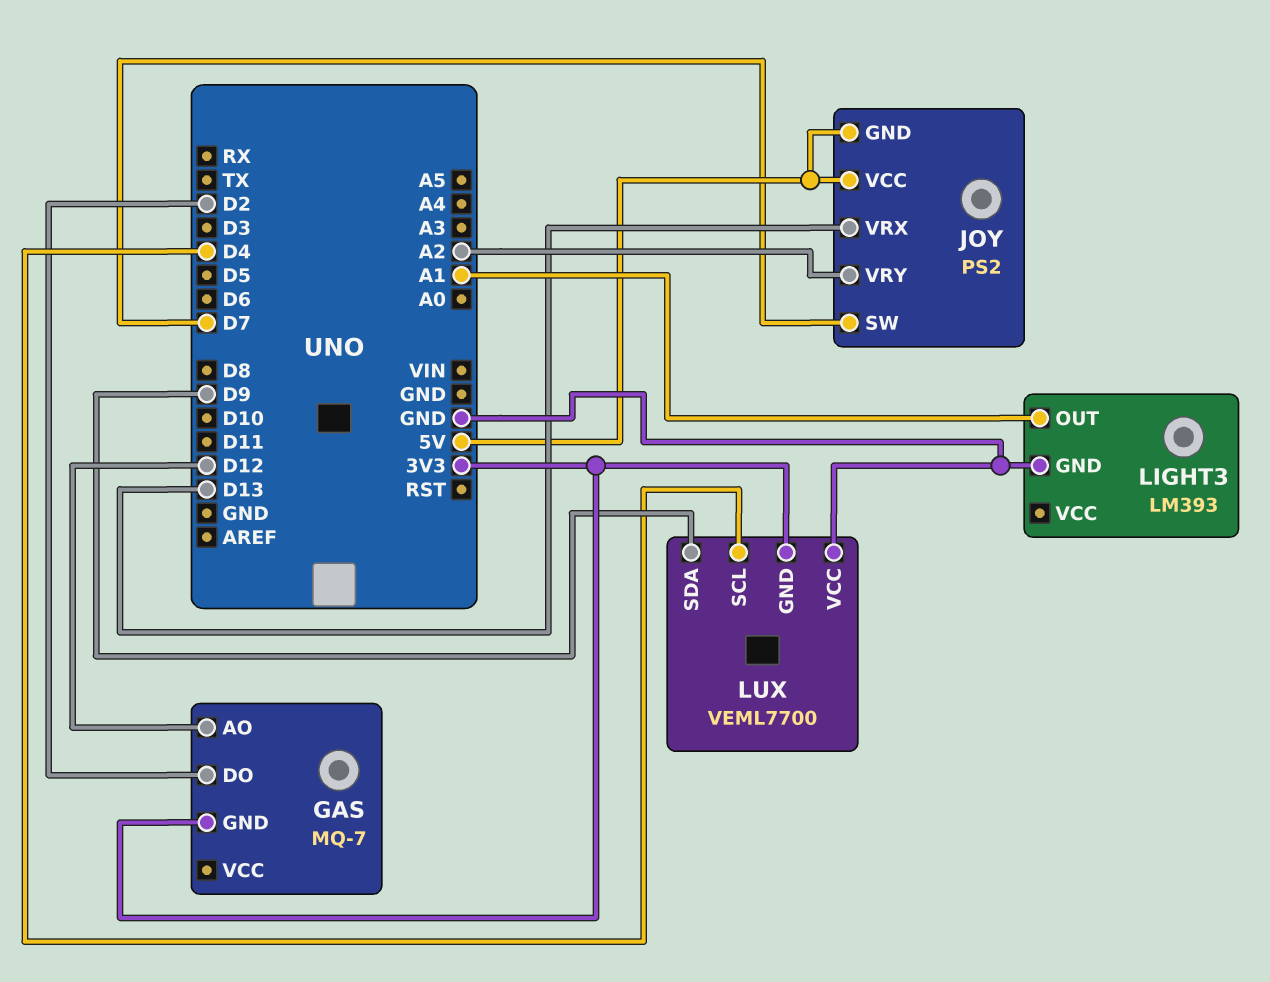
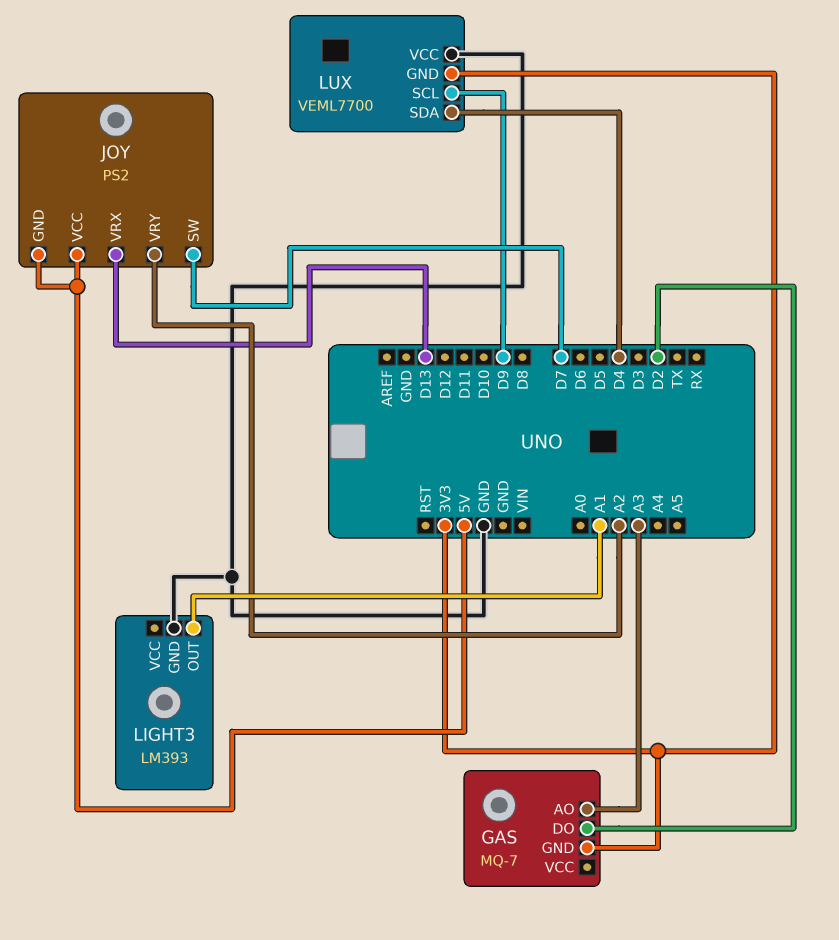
GAS pin AO: D12 -> A3
LUX pin SCL: D4 -> D9
LUX pin SDA: D9 -> D4

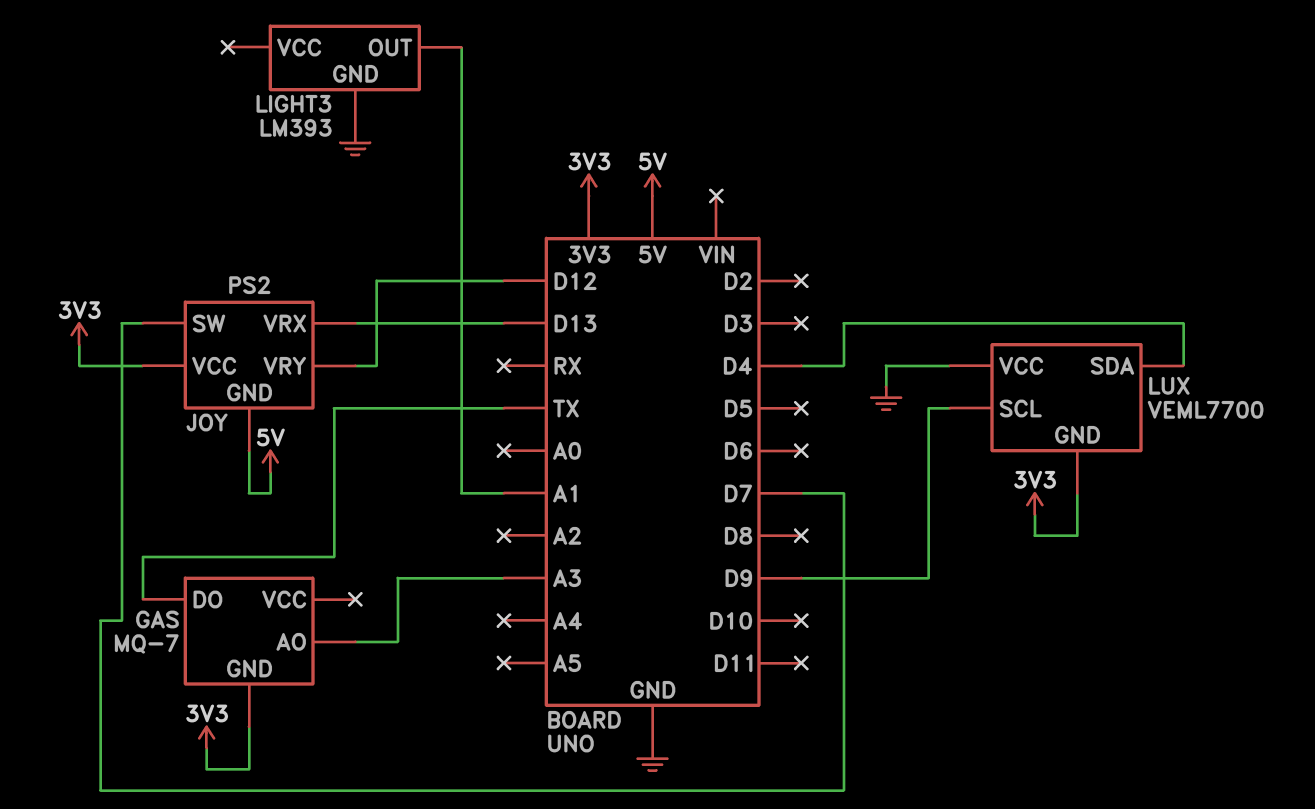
GAS pin DO: D2 -> TX
JOY pin VCC: 5V -> 3V3
JOY pin VRY: A2 -> D12

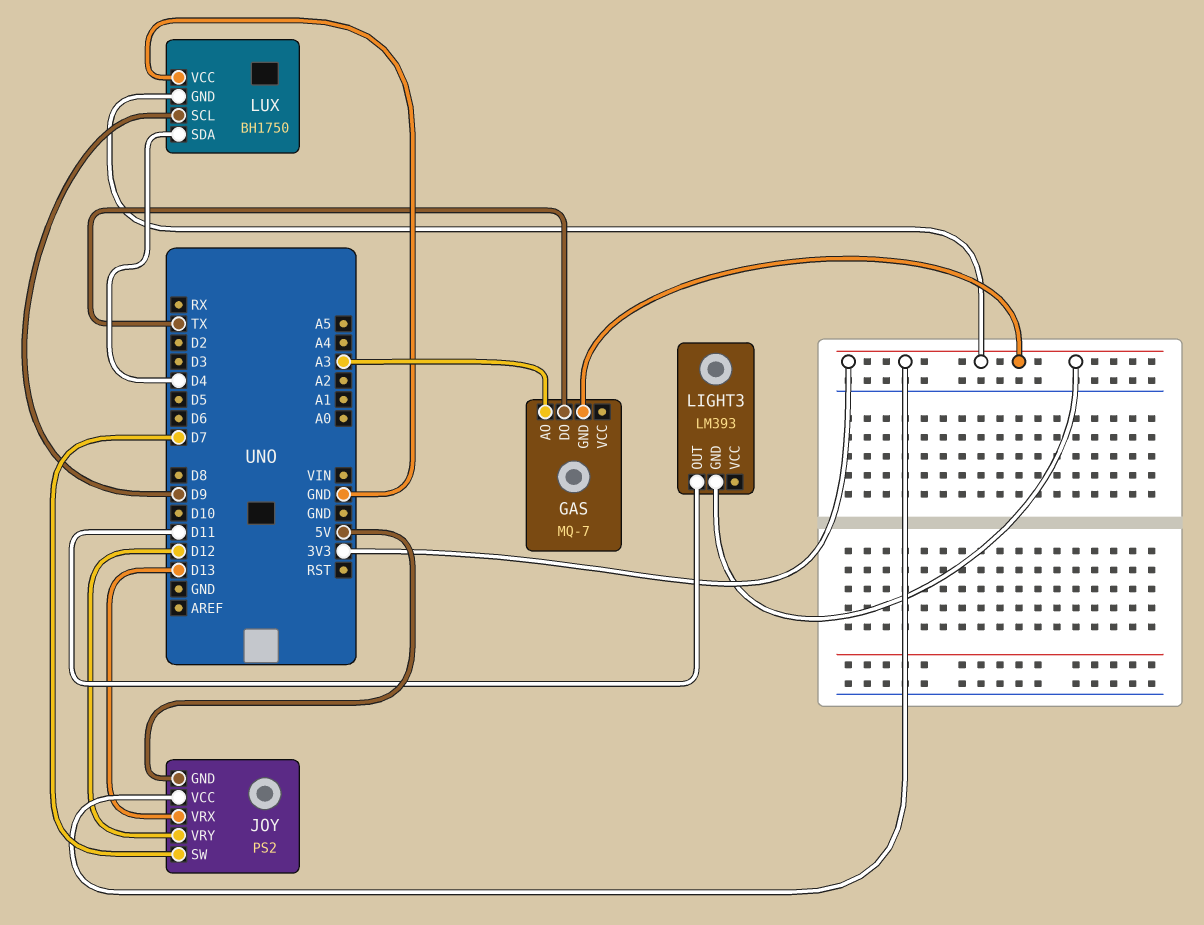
LIGHT3 pin GND: GND -> 3V3
LIGHT3 pin OUT: A1 -> D11
LUX: VEML7700 -> BH1750

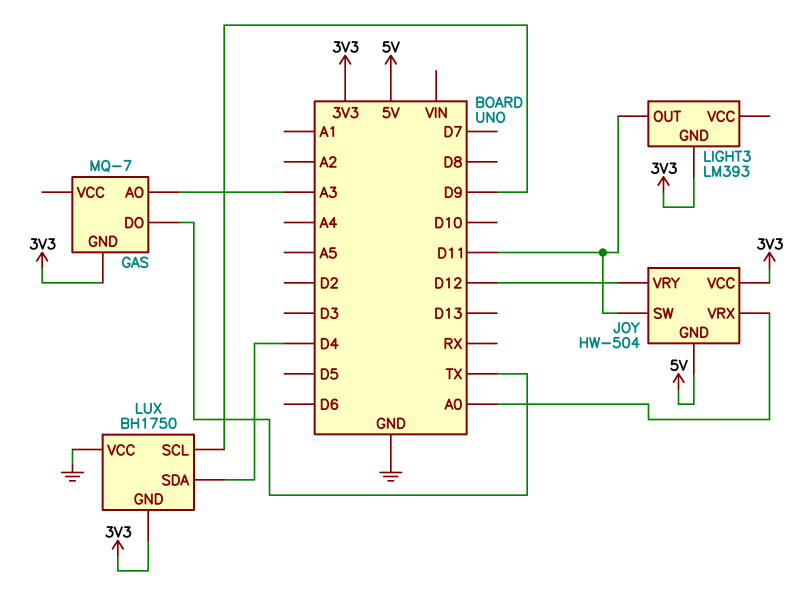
JOY: PS2 -> HW-504
JOY pin SW: D7 -> D11
JOY pin VRX: D13 -> A0

